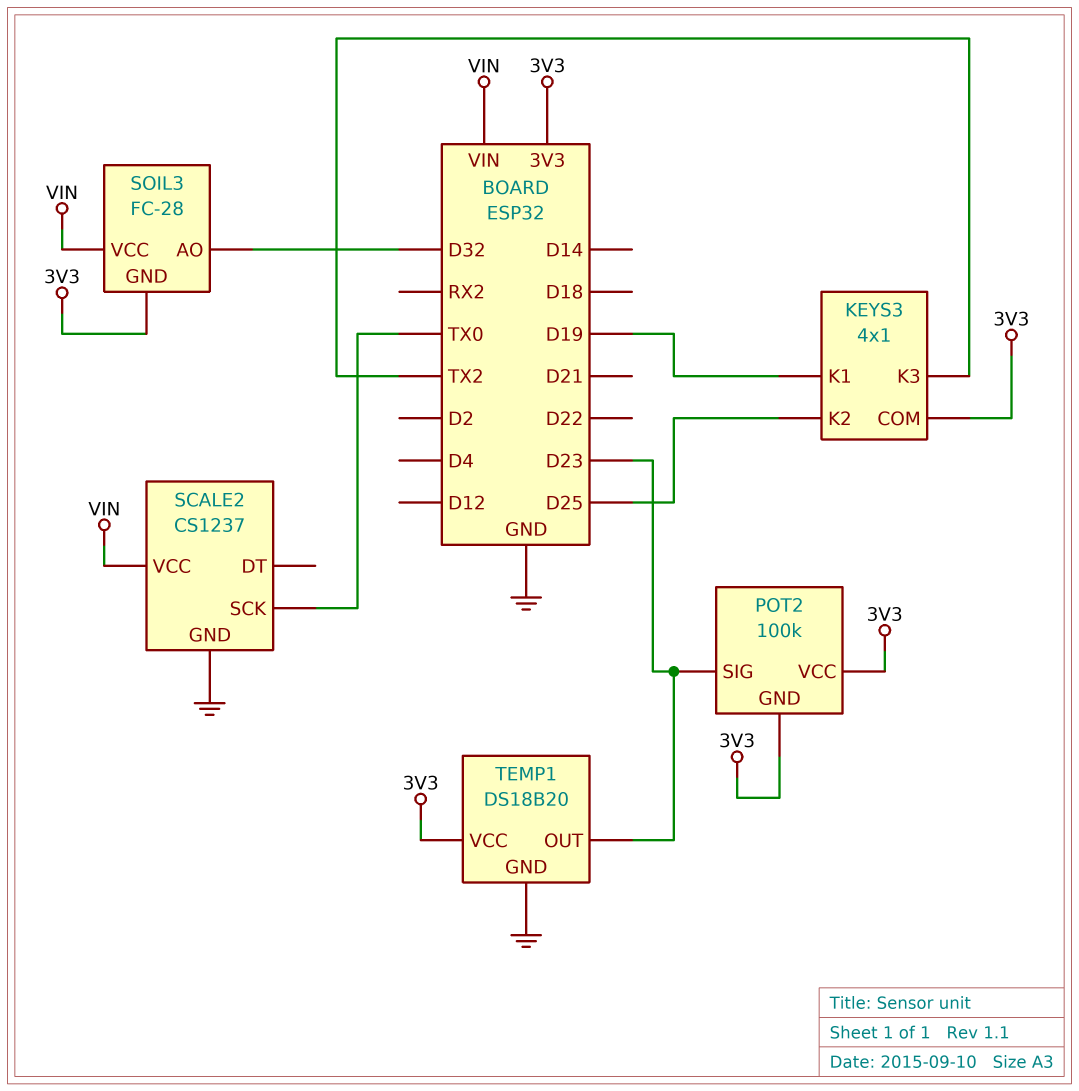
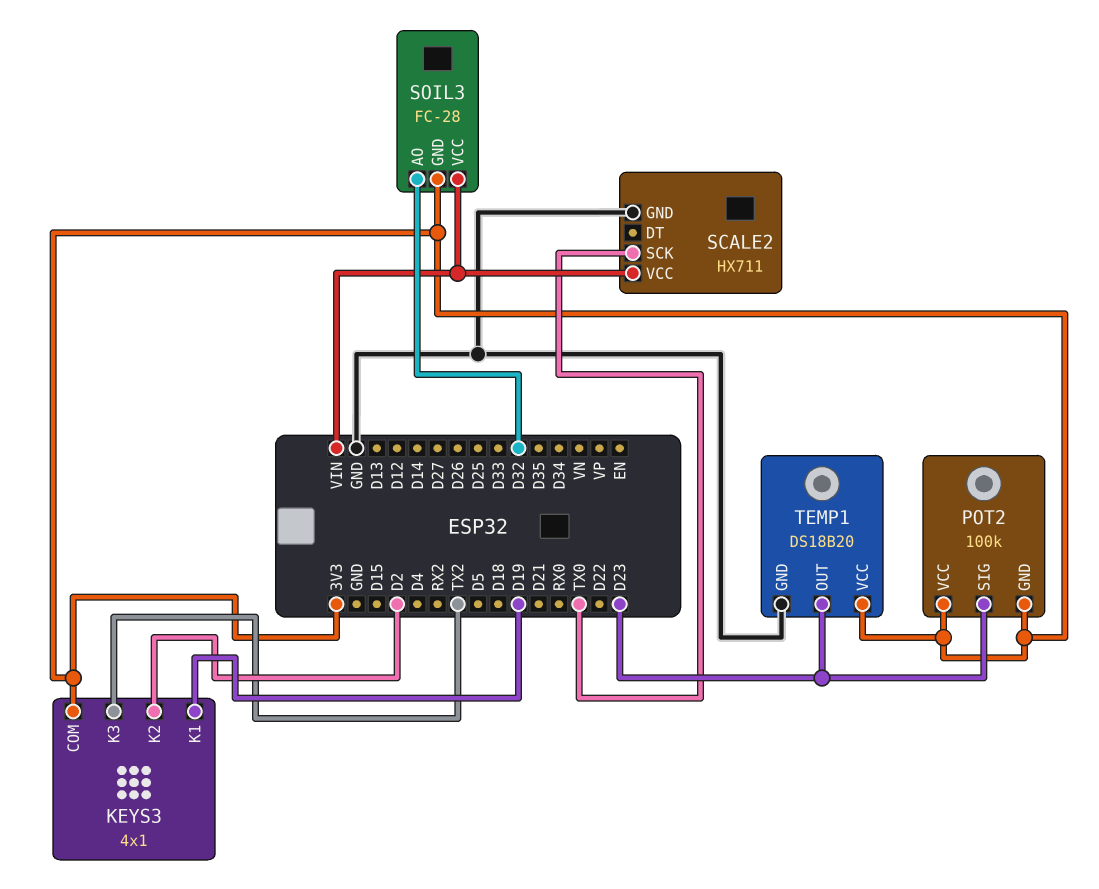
KEYS3 pin K2: D25 -> D2
SCALE2: CS1237 -> HX711

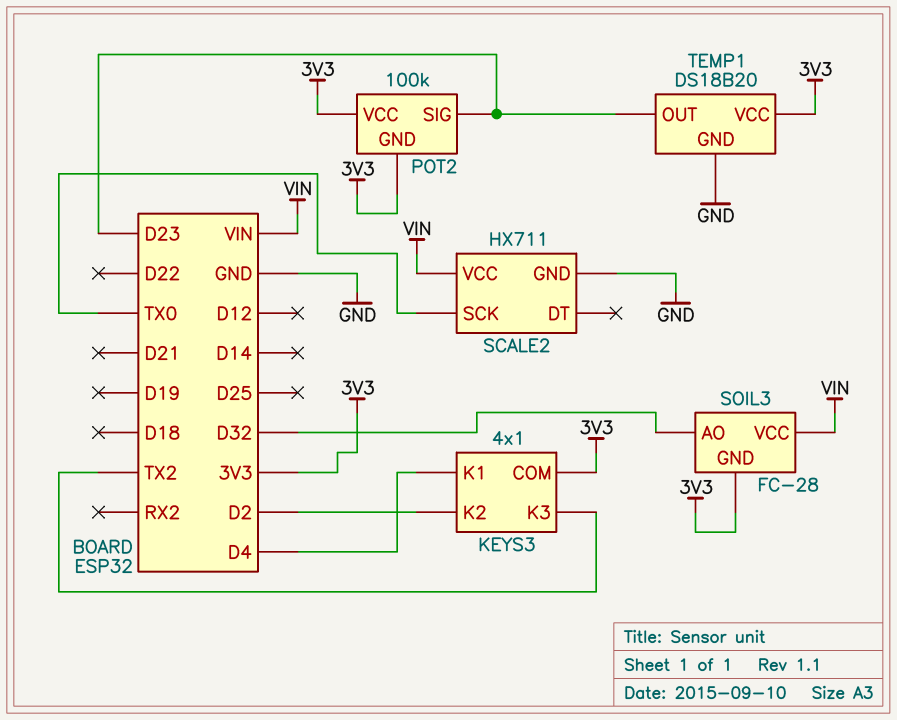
KEYS3 pin K1: D19 -> D4

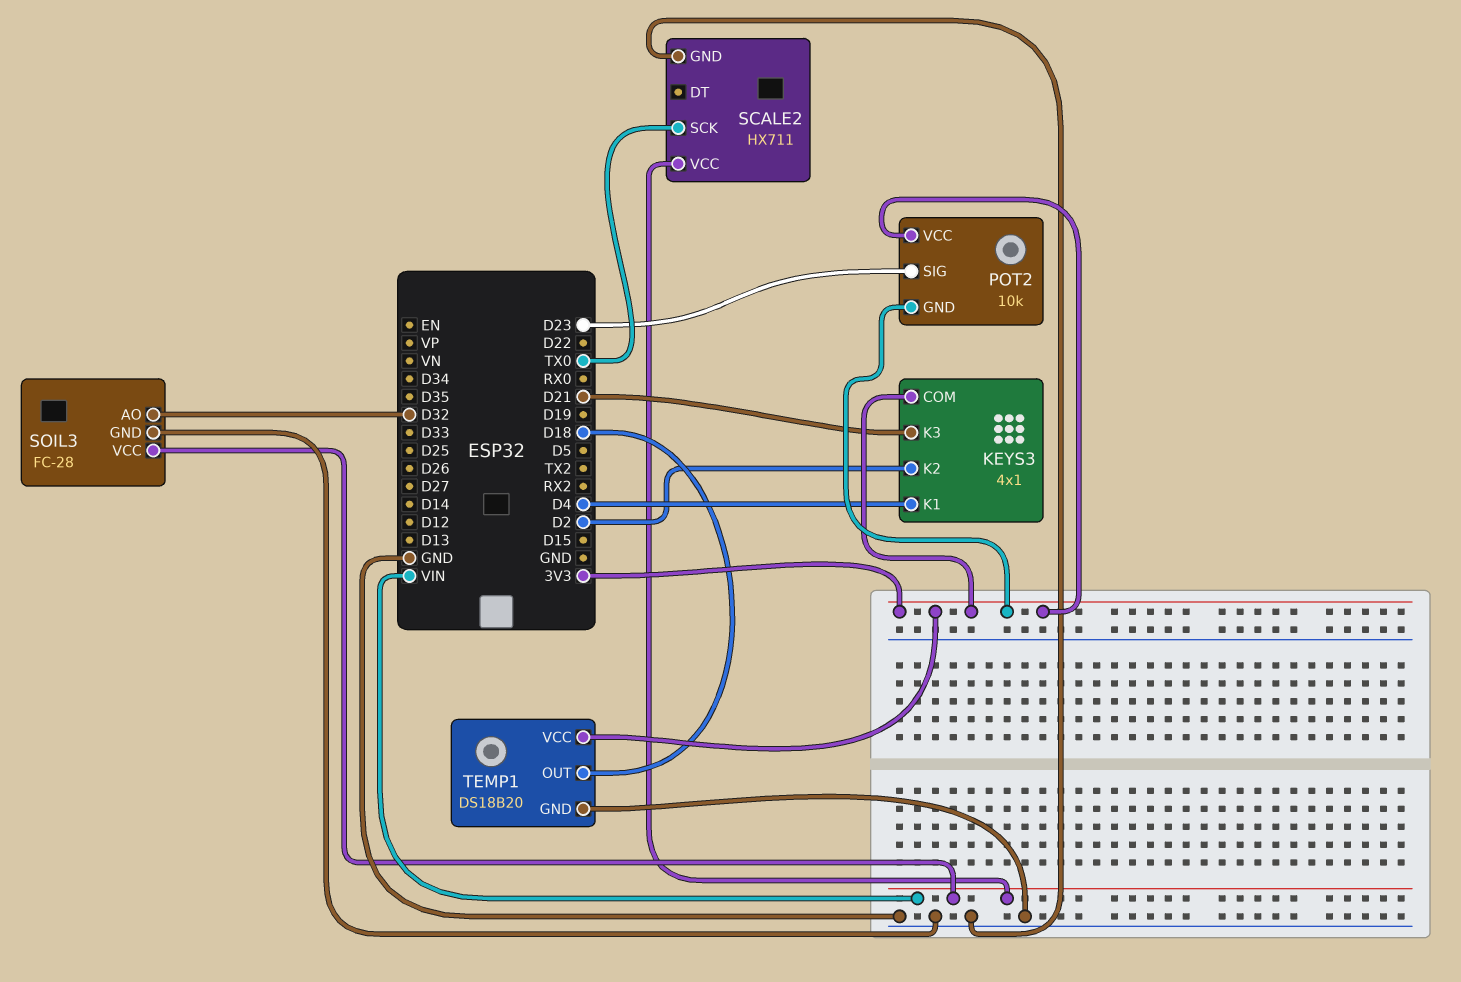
KEYS3 pin K3: TX2 -> D21
POT2: 100k -> 10k
SOIL3 pin GND: 3V3 -> GND
TEMP1 pin OUT: D23 -> D18

